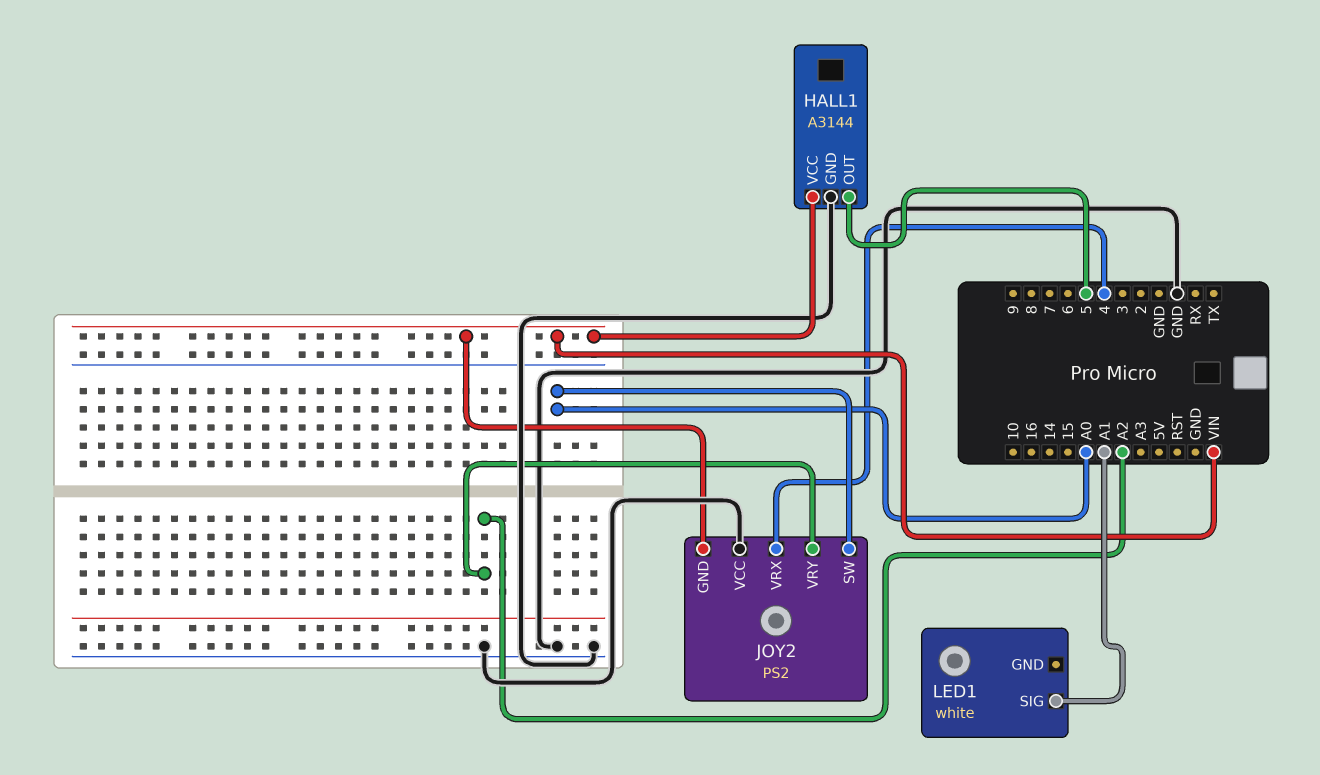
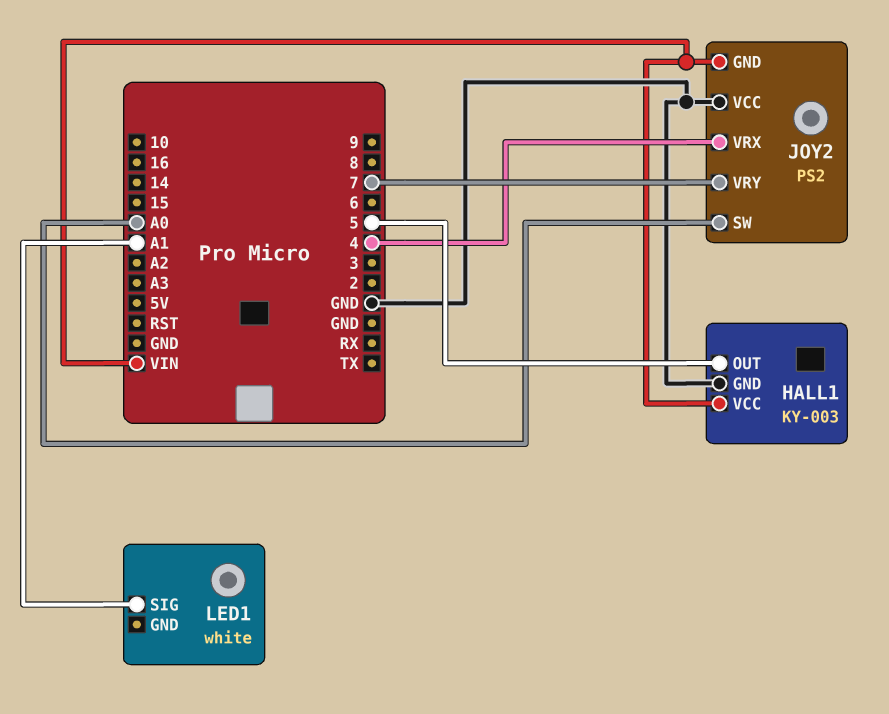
HALL1: A3144 -> KY-003
JOY2 pin VRY: A2 -> 7

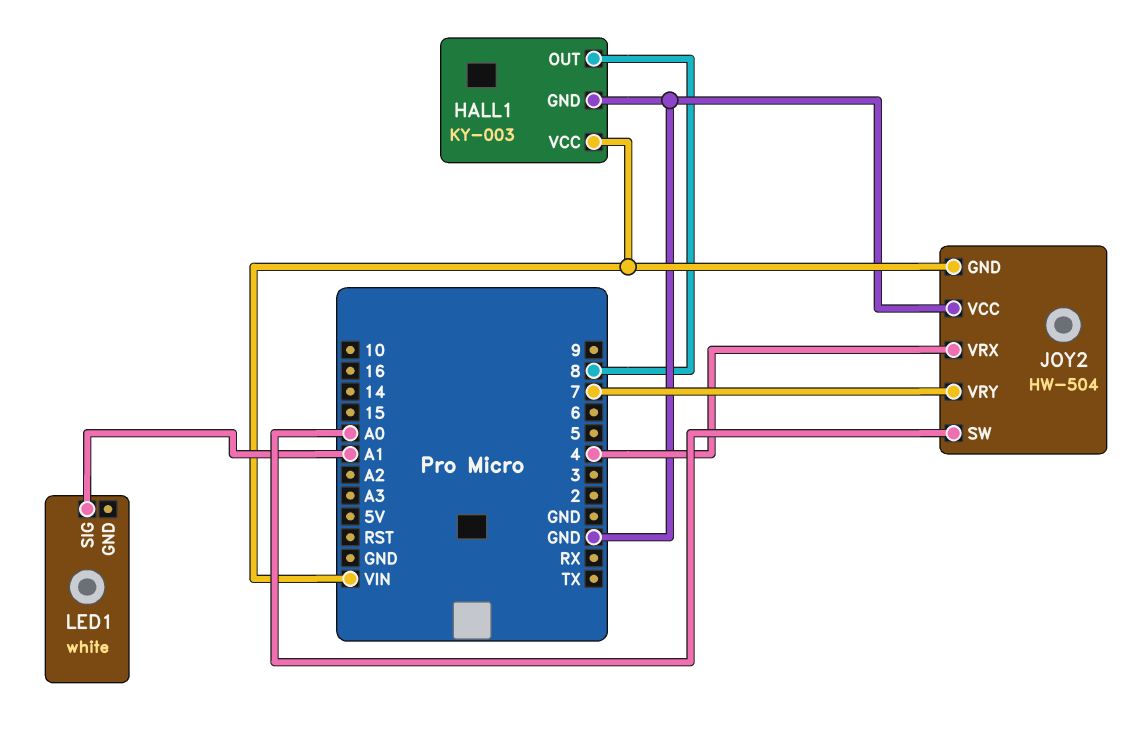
HALL1 pin OUT: 5 -> 8
JOY2: PS2 -> HW-504

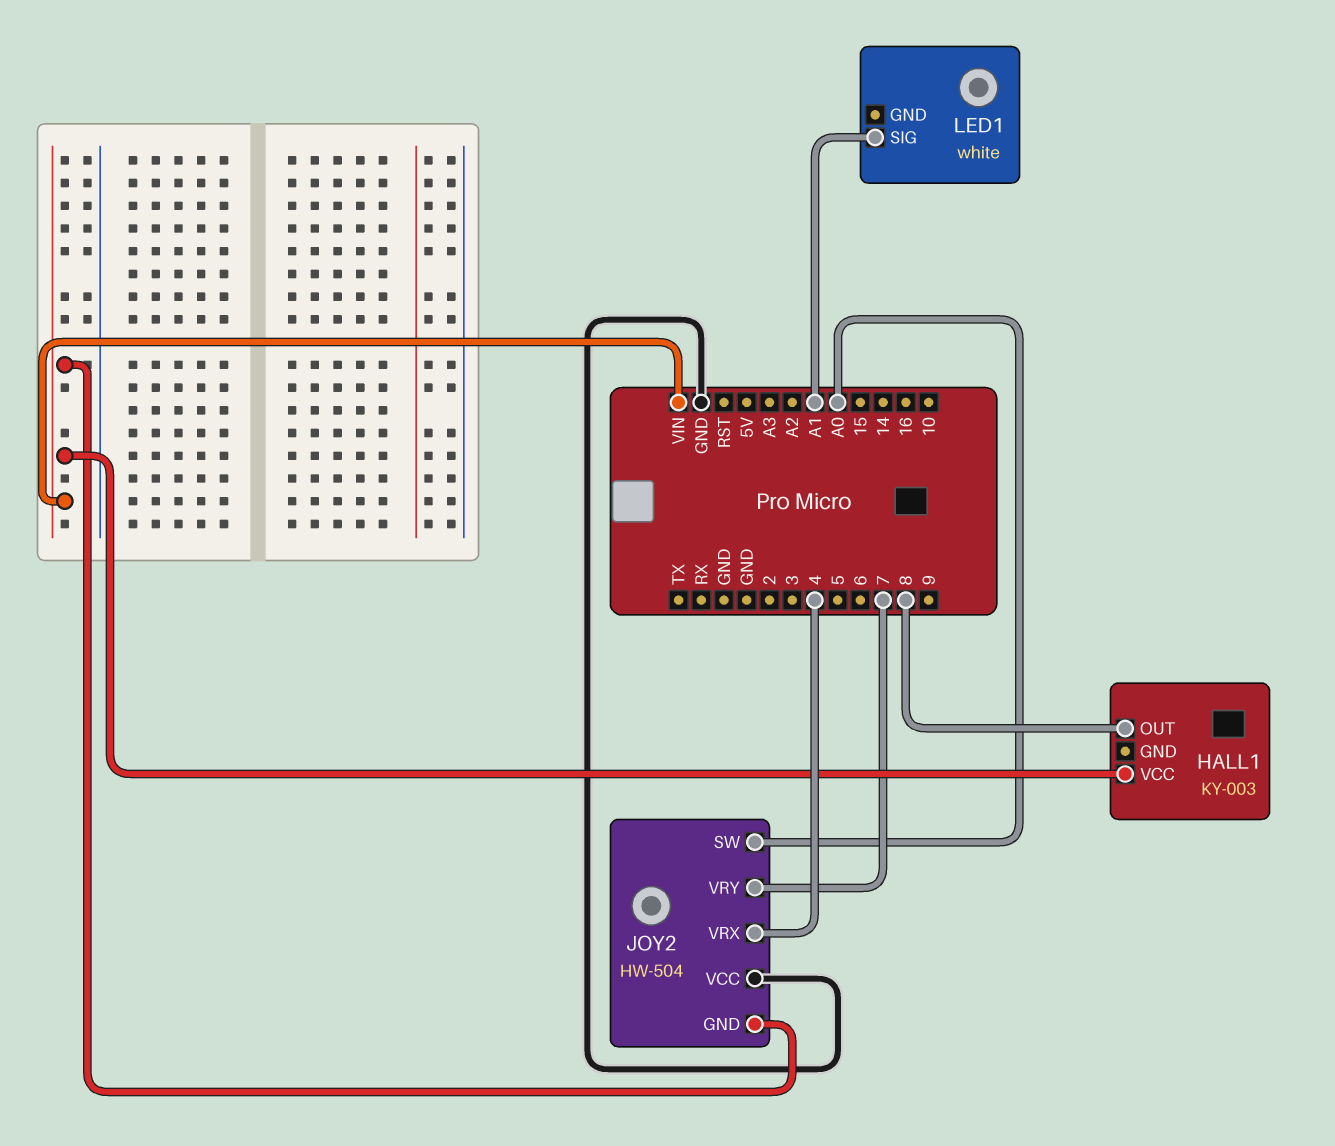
HALL1 pin GND: GND -> none

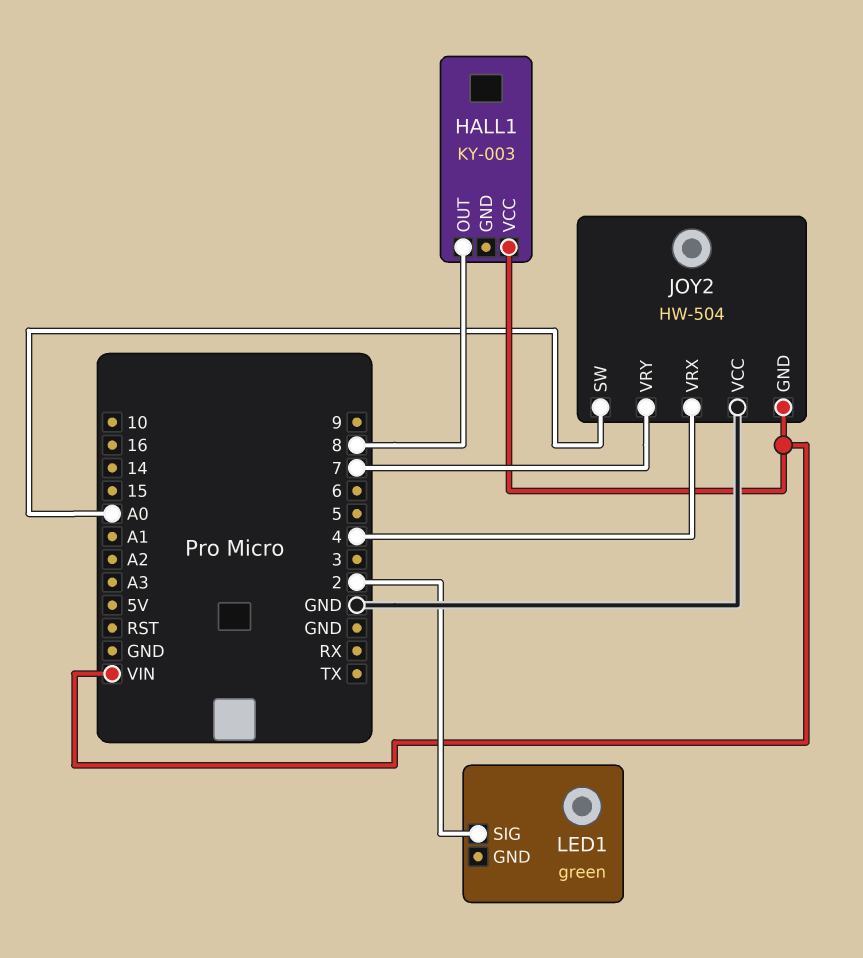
LED1: white -> green
LED1 pin SIG: A1 -> 2

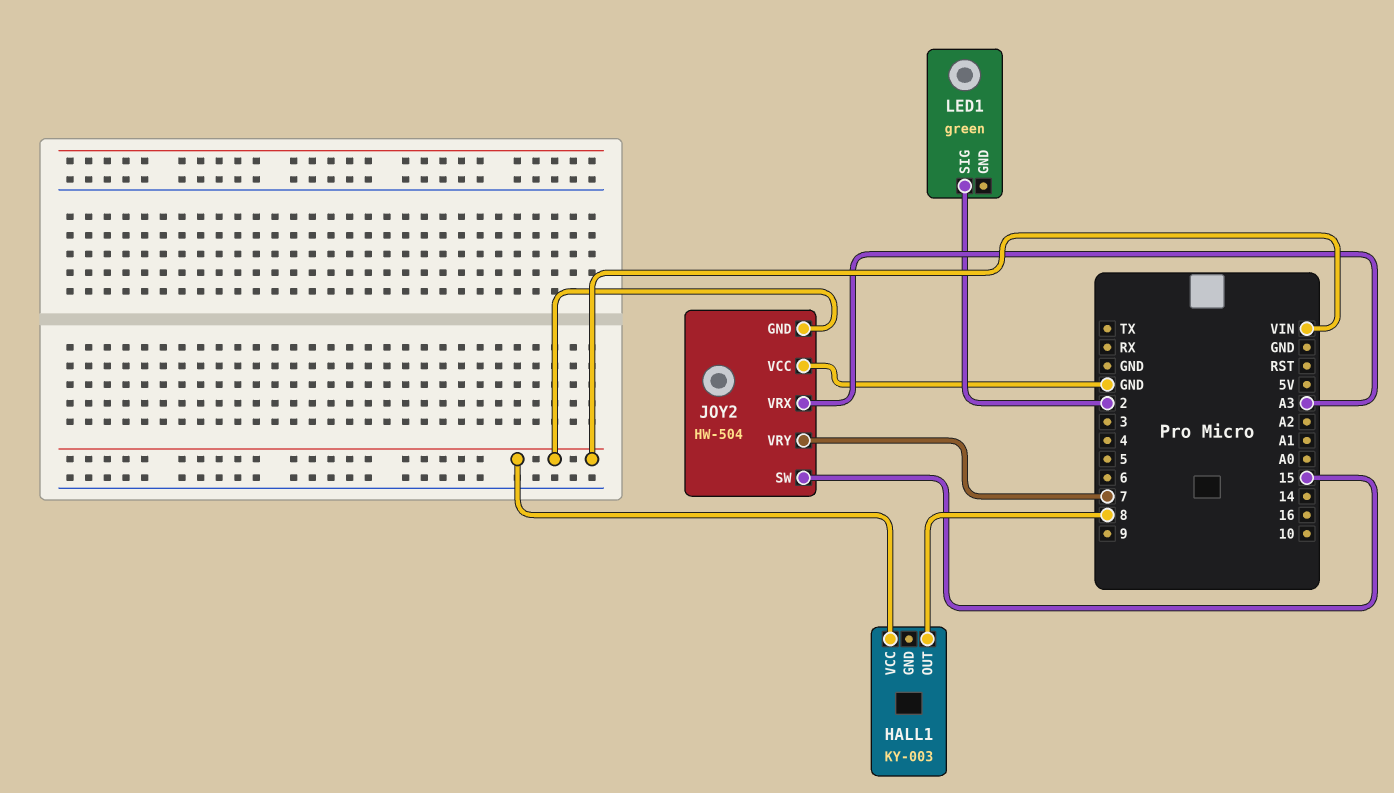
JOY2 pin SW: A0 -> 15
JOY2 pin VRX: 4 -> A3

